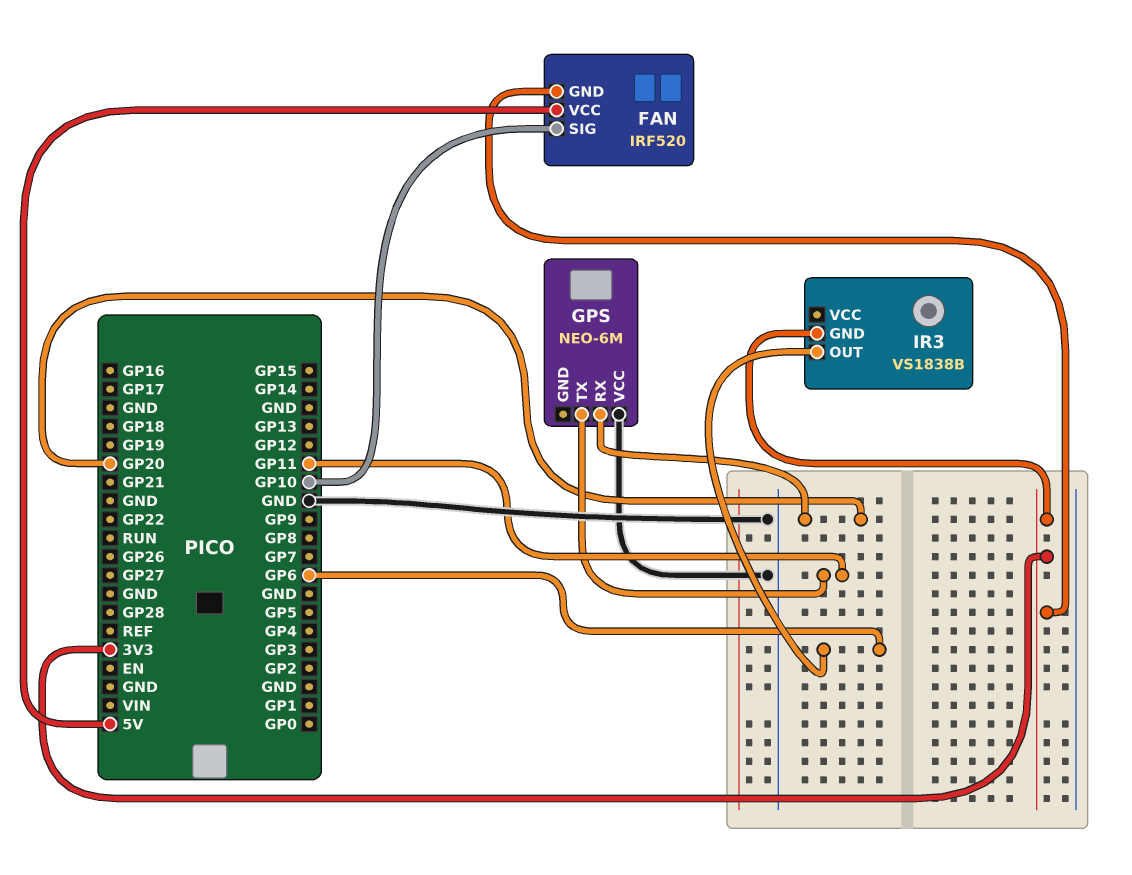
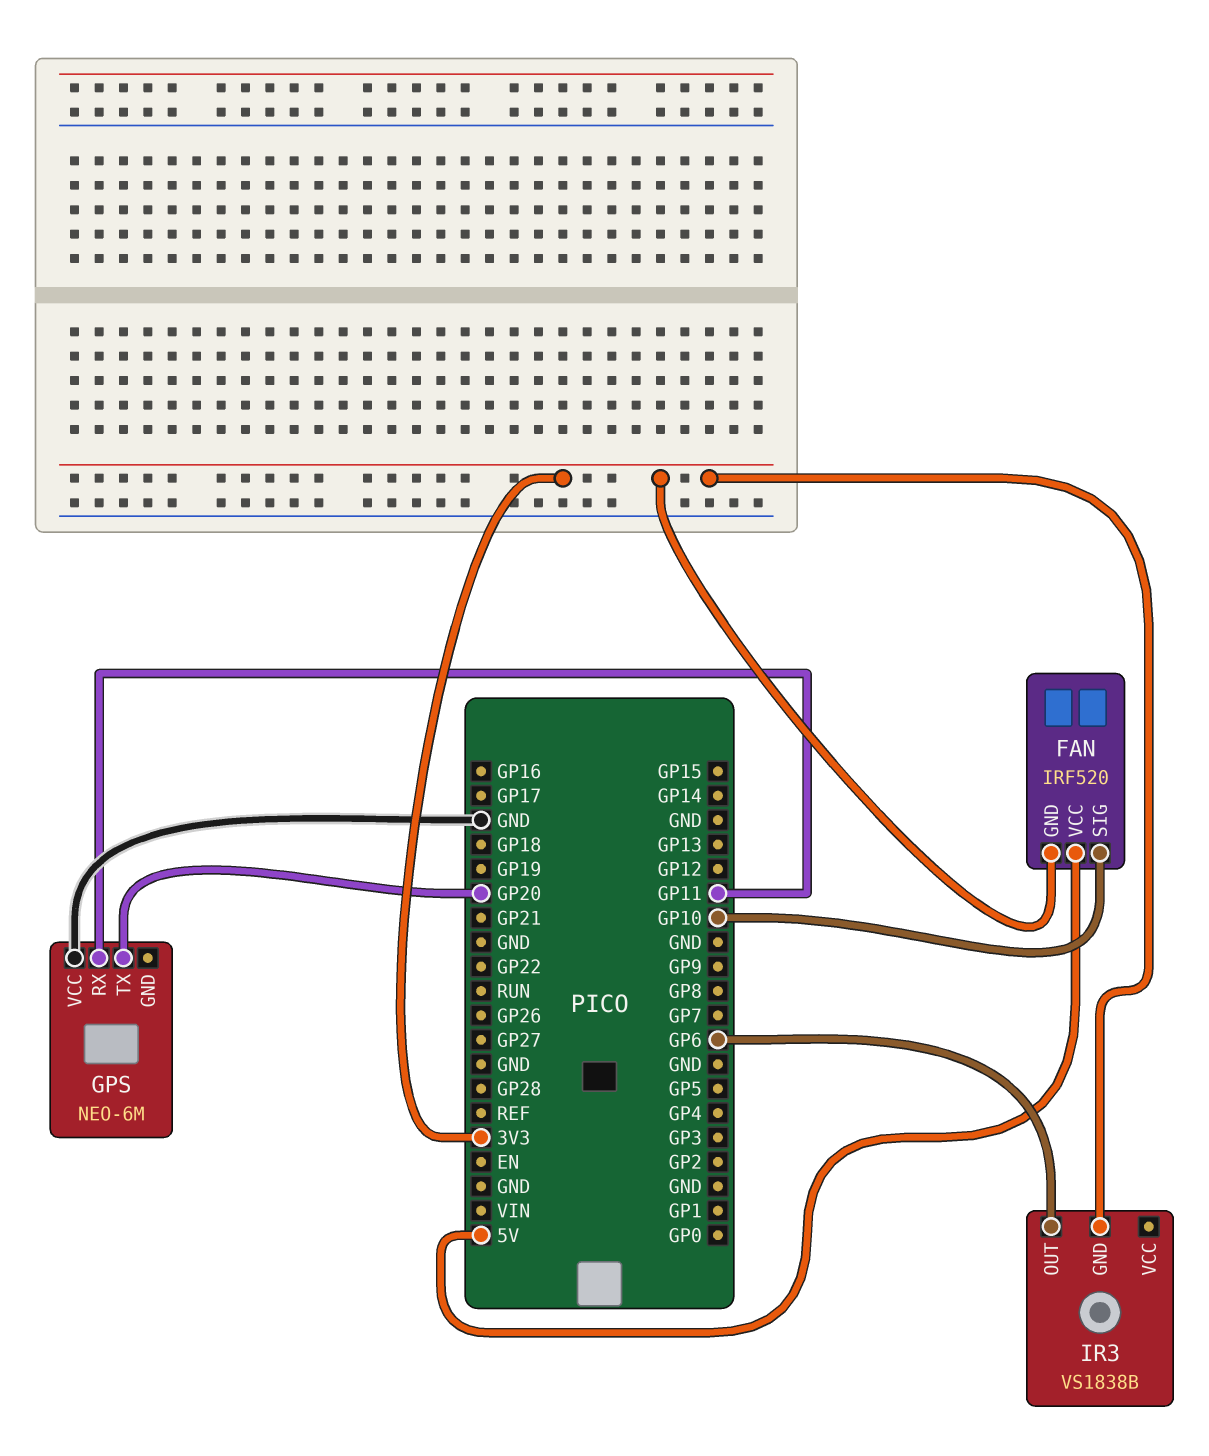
GPS pin RX: GP20 -> GP11
GPS pin TX: GP11 -> GP20

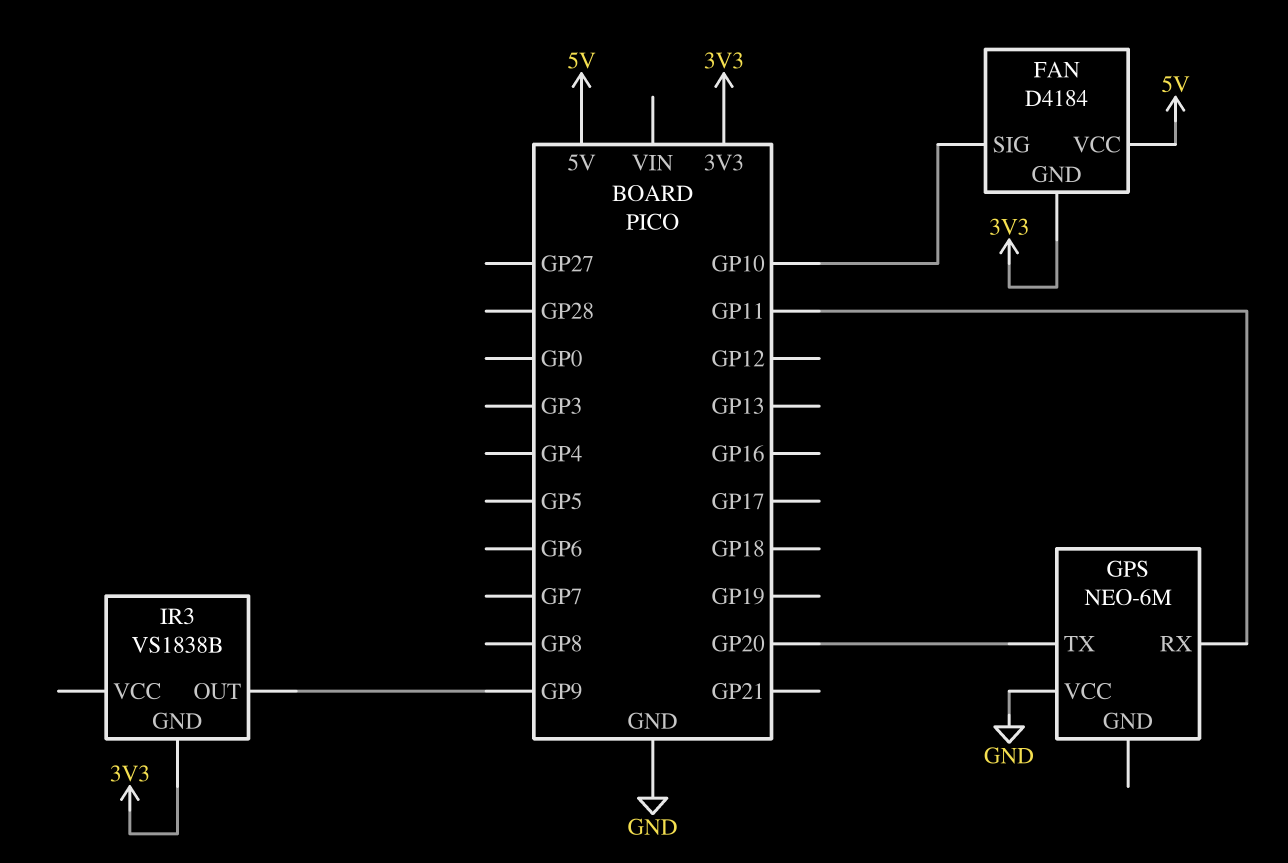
FAN: IRF520 -> D4184
IR3 pin OUT: GP6 -> GP9

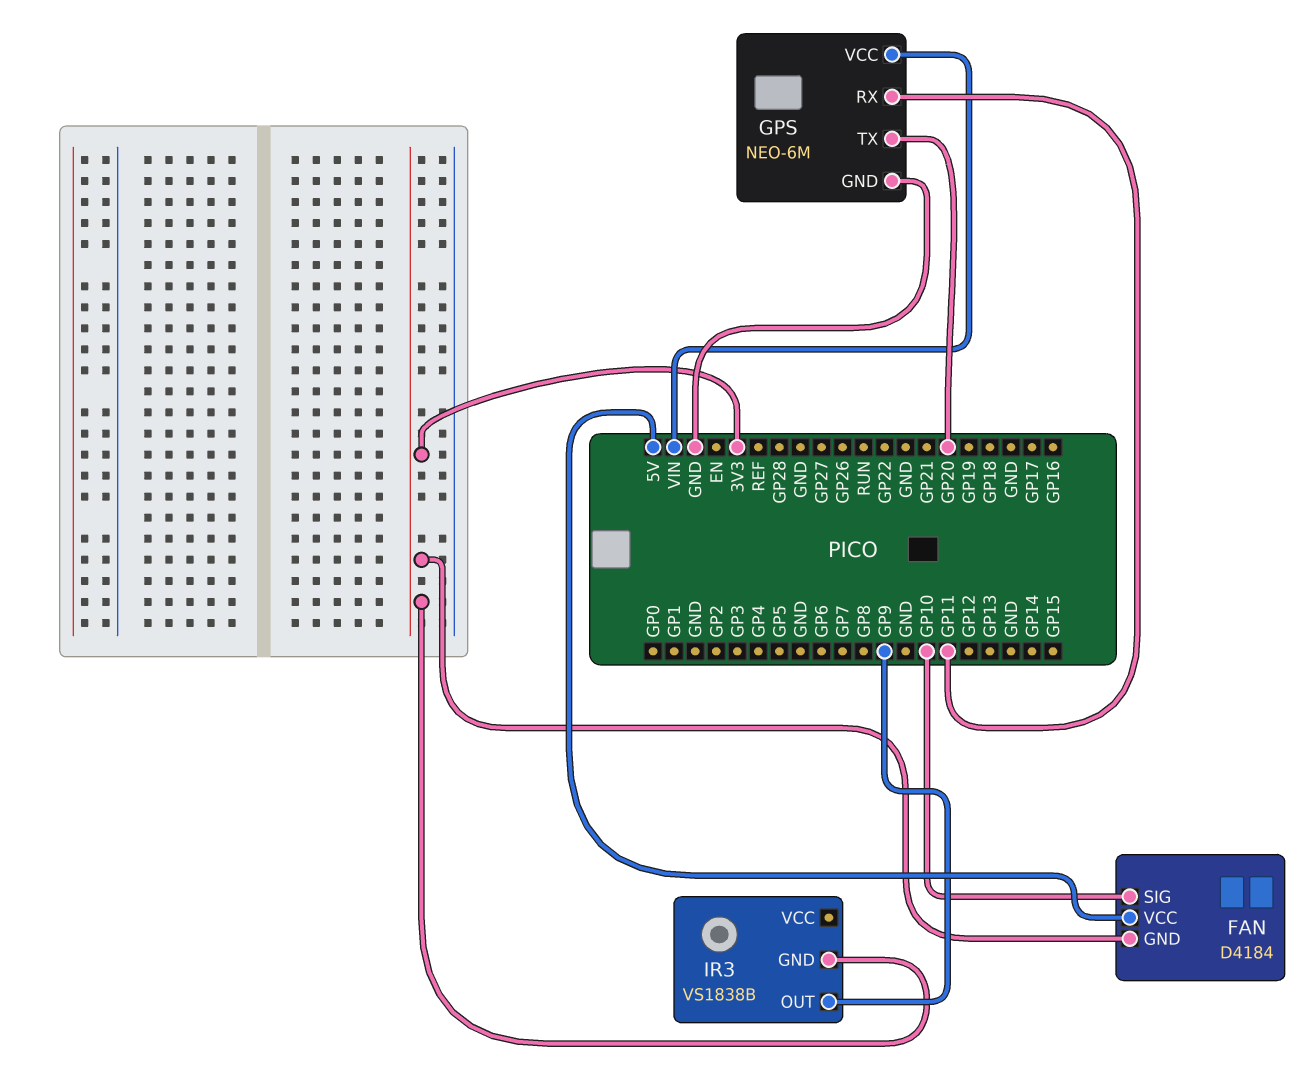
GPS pin GND: none -> GND
GPS pin VCC: GND -> VIN

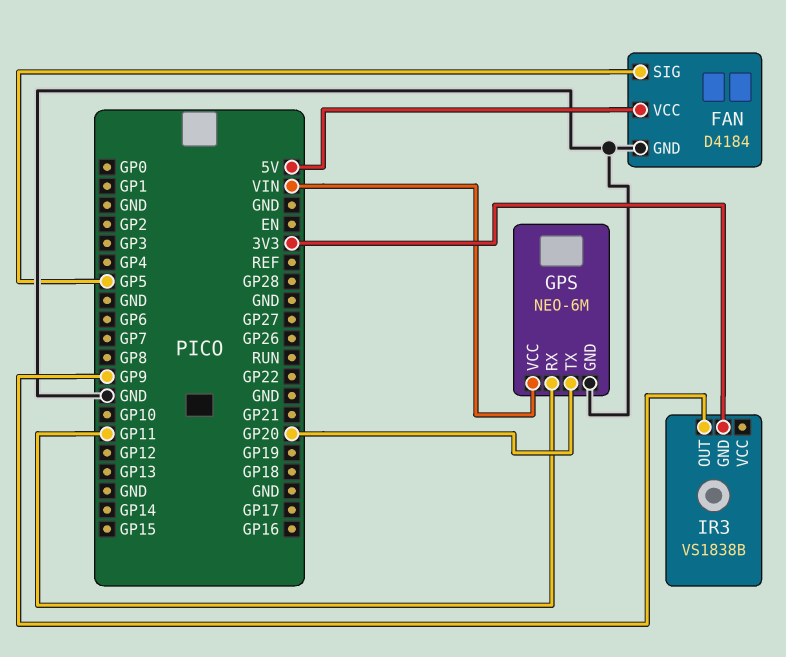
FAN pin GND: 3V3 -> GND
FAN pin SIG: GP10 -> GP5

